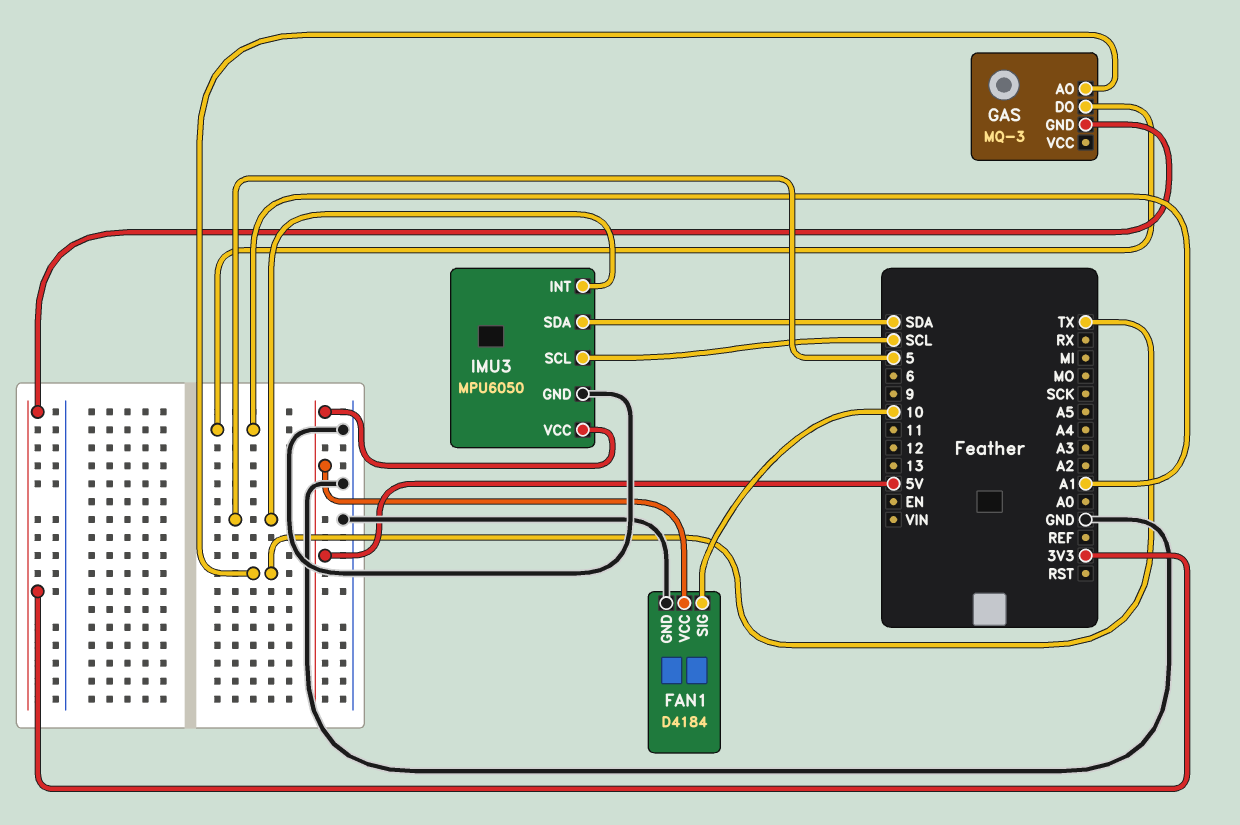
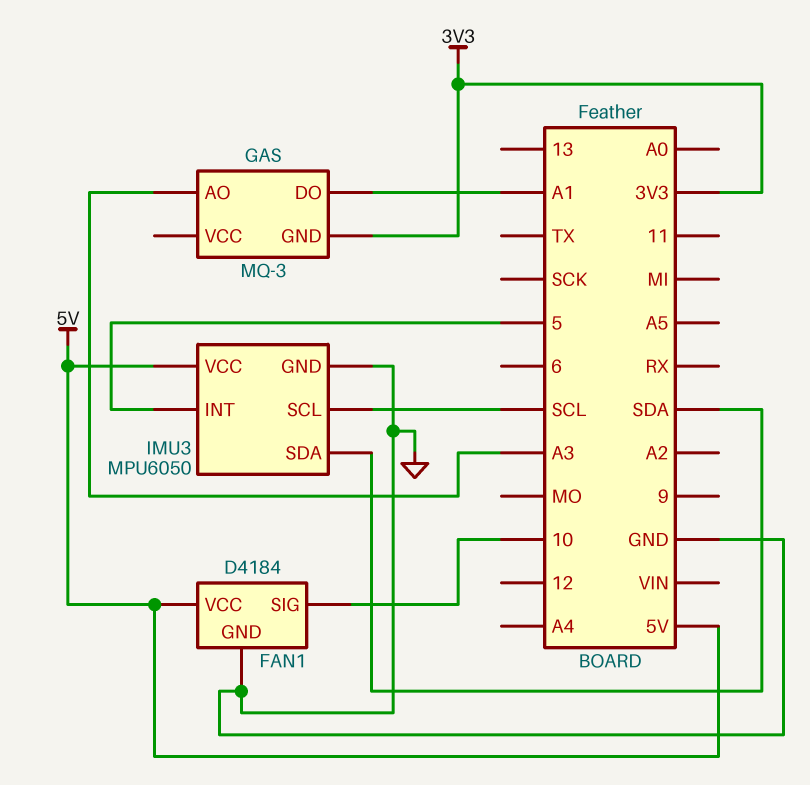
GAS pin AO: TX -> A3

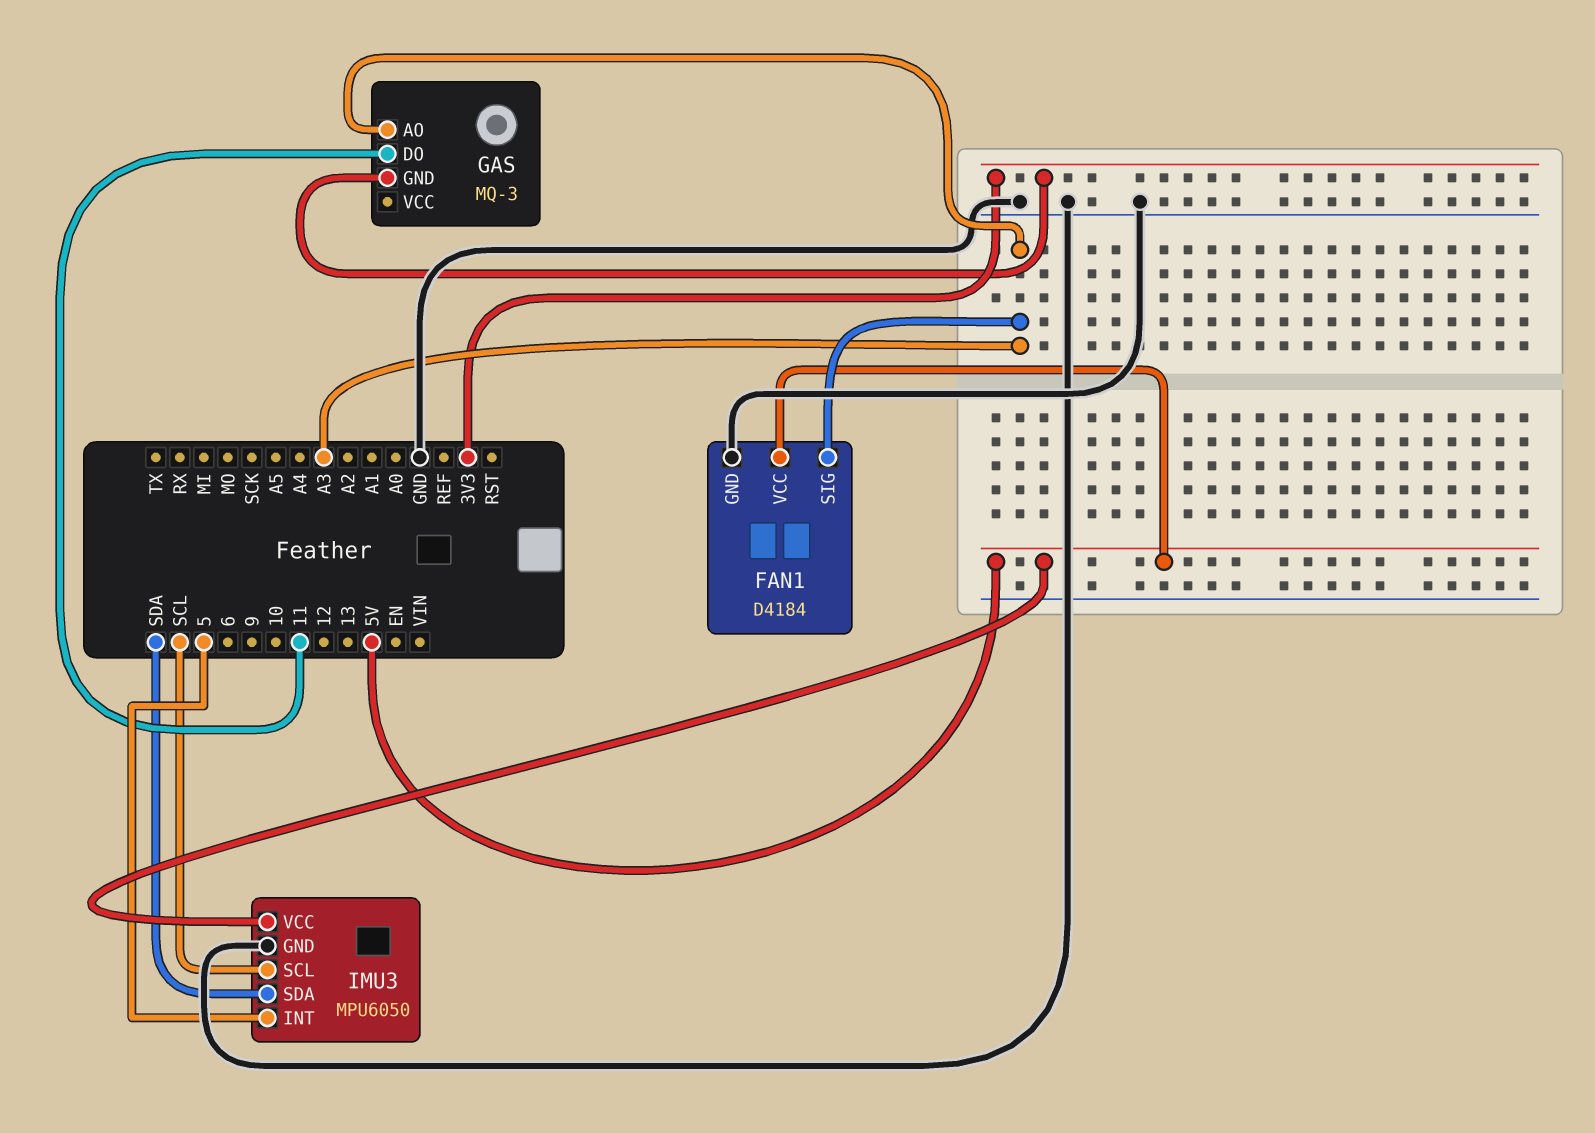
FAN1 pin SIG: 10 -> A3
GAS pin DO: A1 -> 11

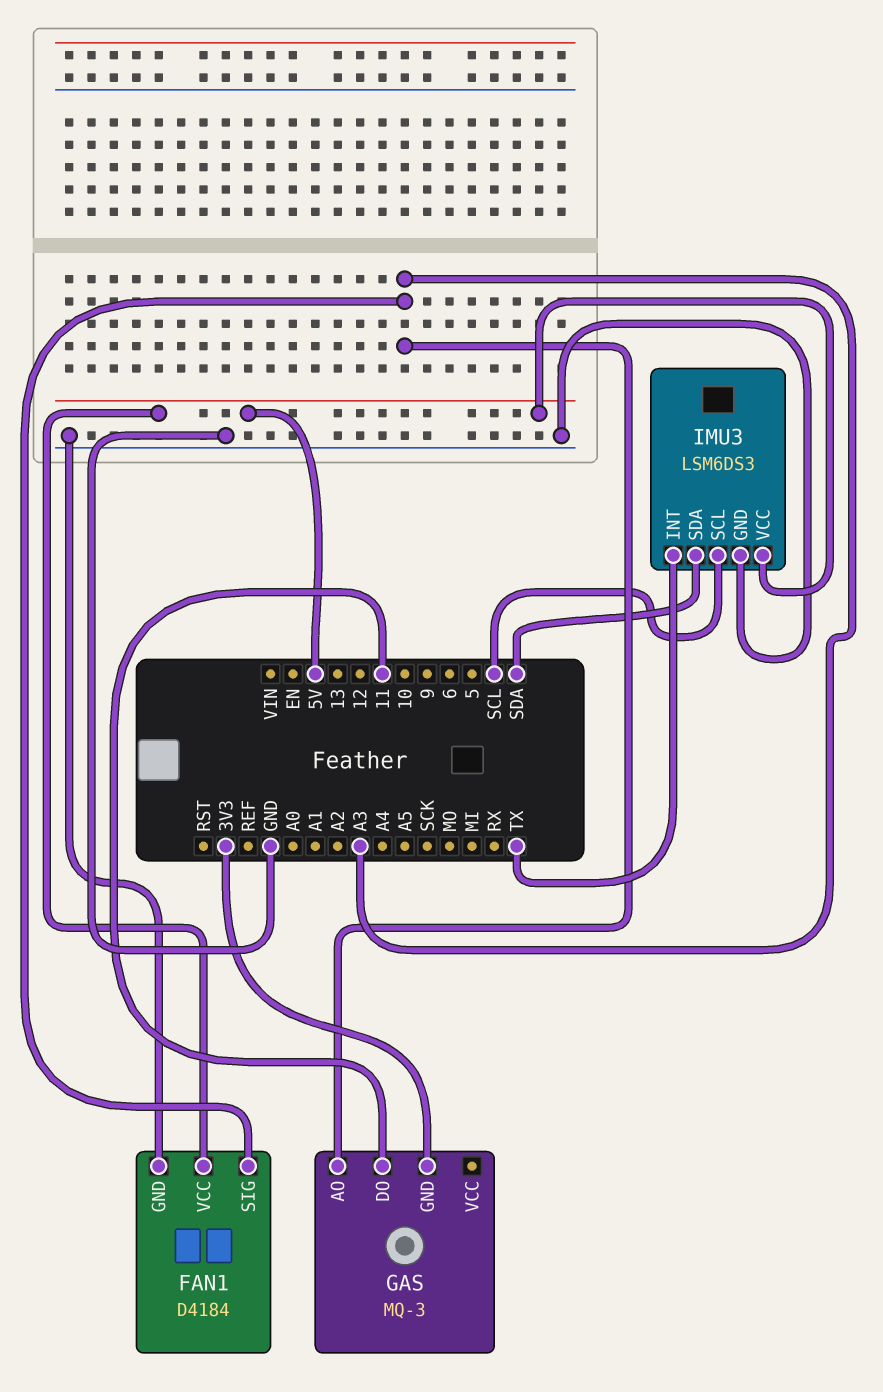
IMU3: MPU6050 -> LSM6DS3
IMU3 pin INT: 5 -> TX

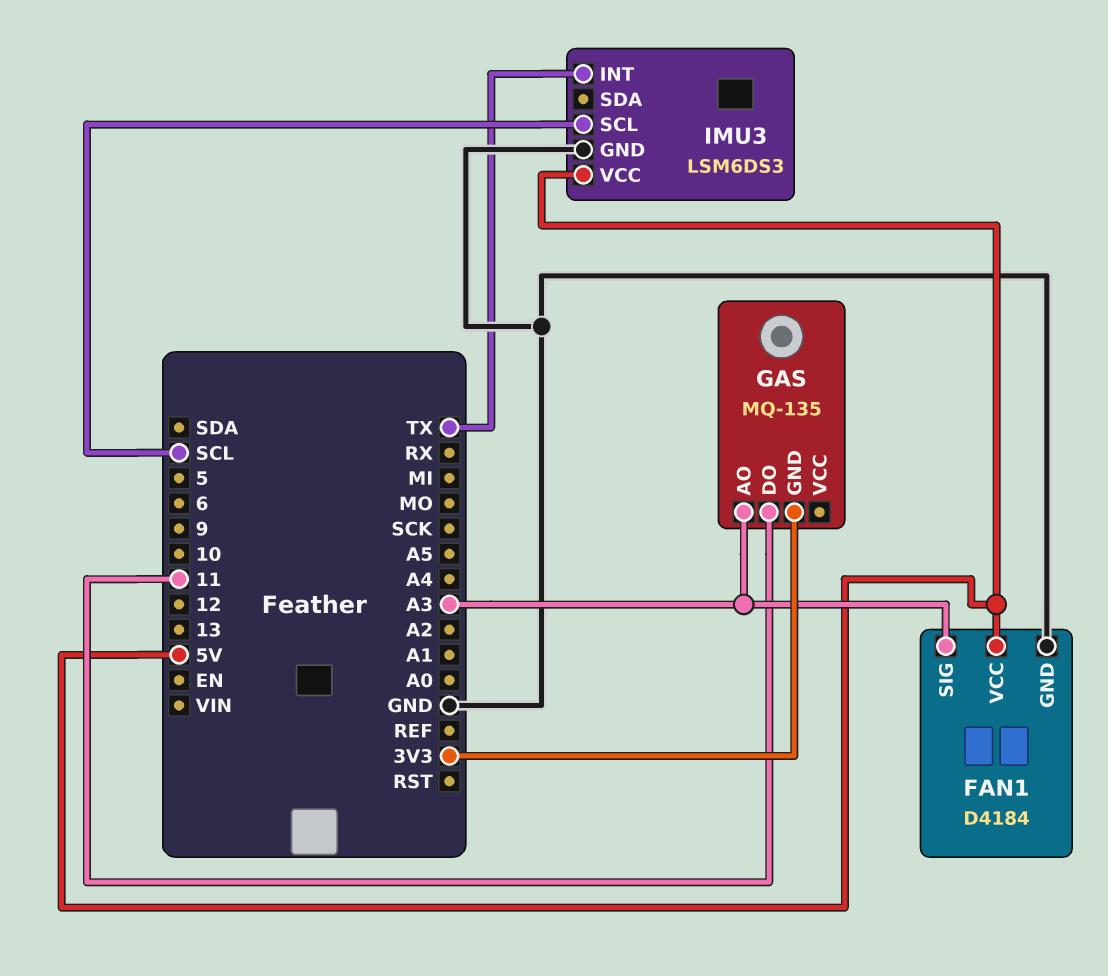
GAS: MQ-3 -> MQ-135
IMU3 pin SDA: SDA -> none

